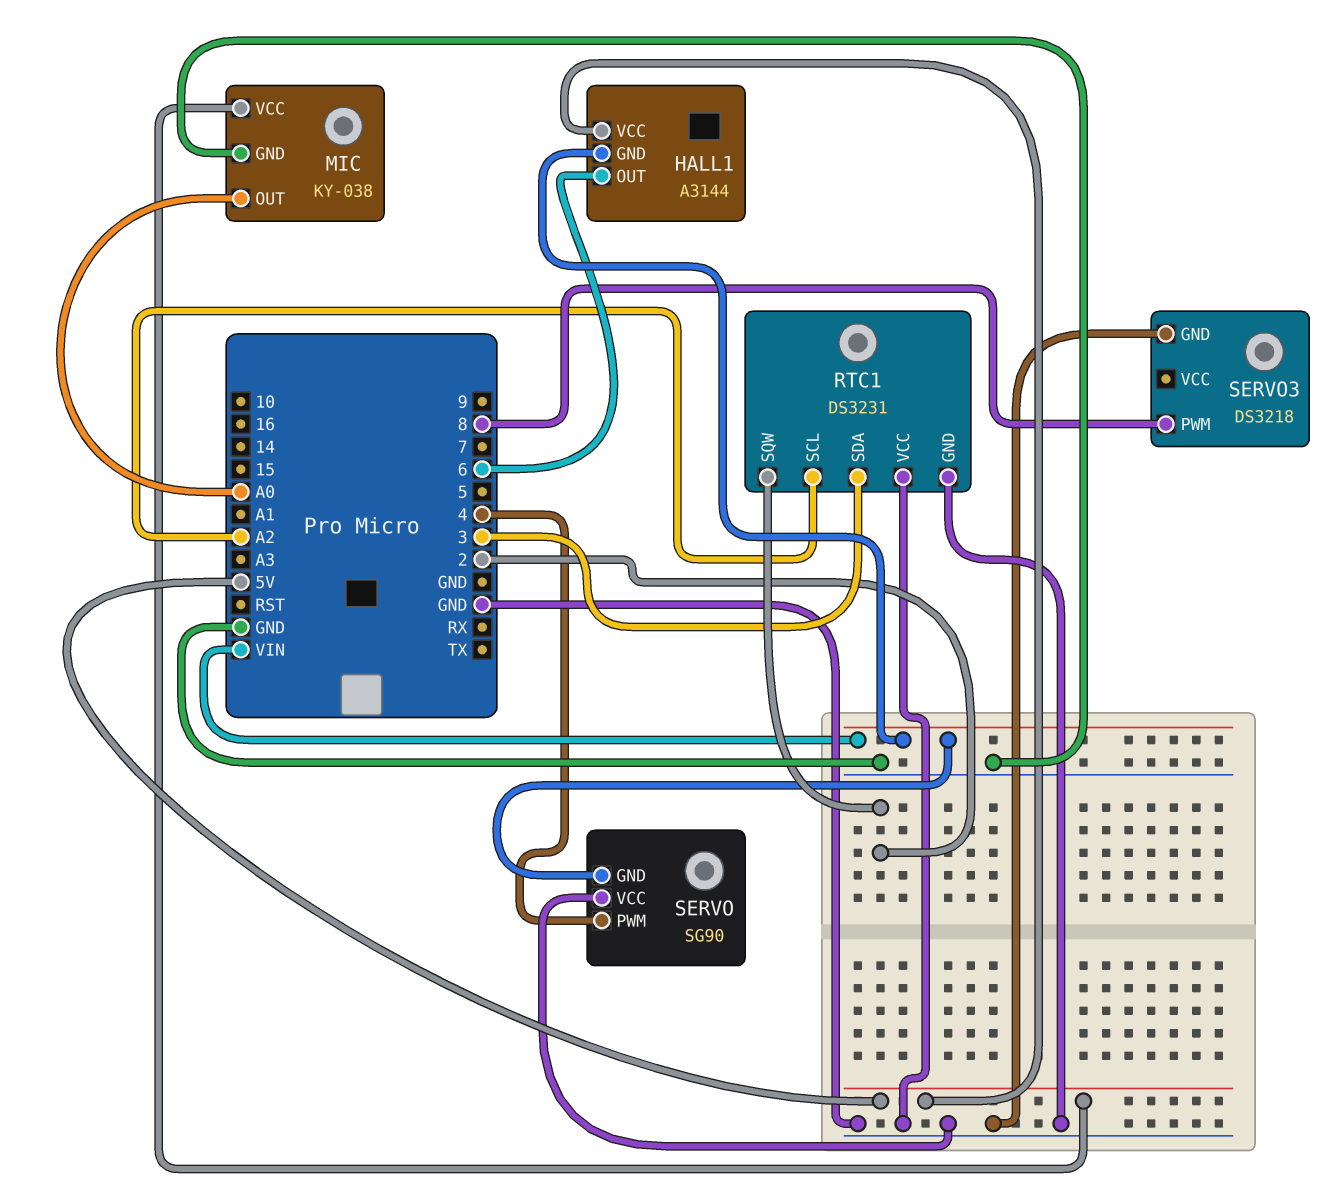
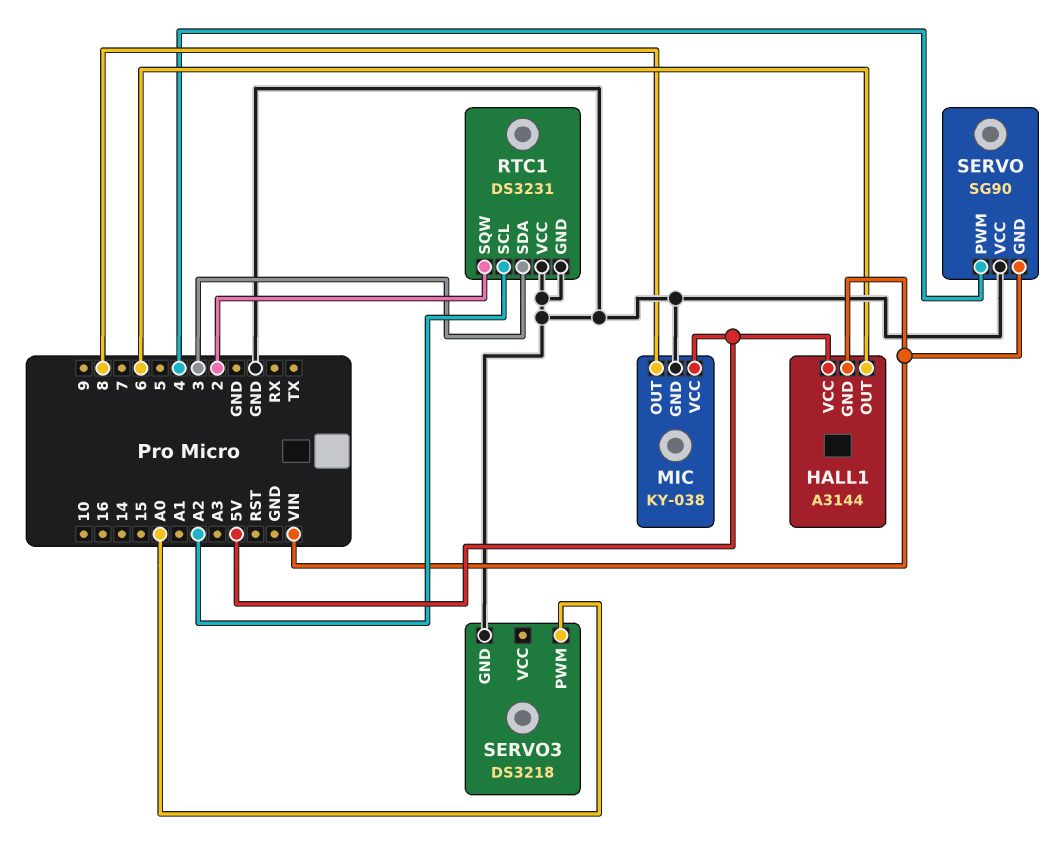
MIC pin OUT: A0 -> 8
SERVO3 pin PWM: 8 -> A0

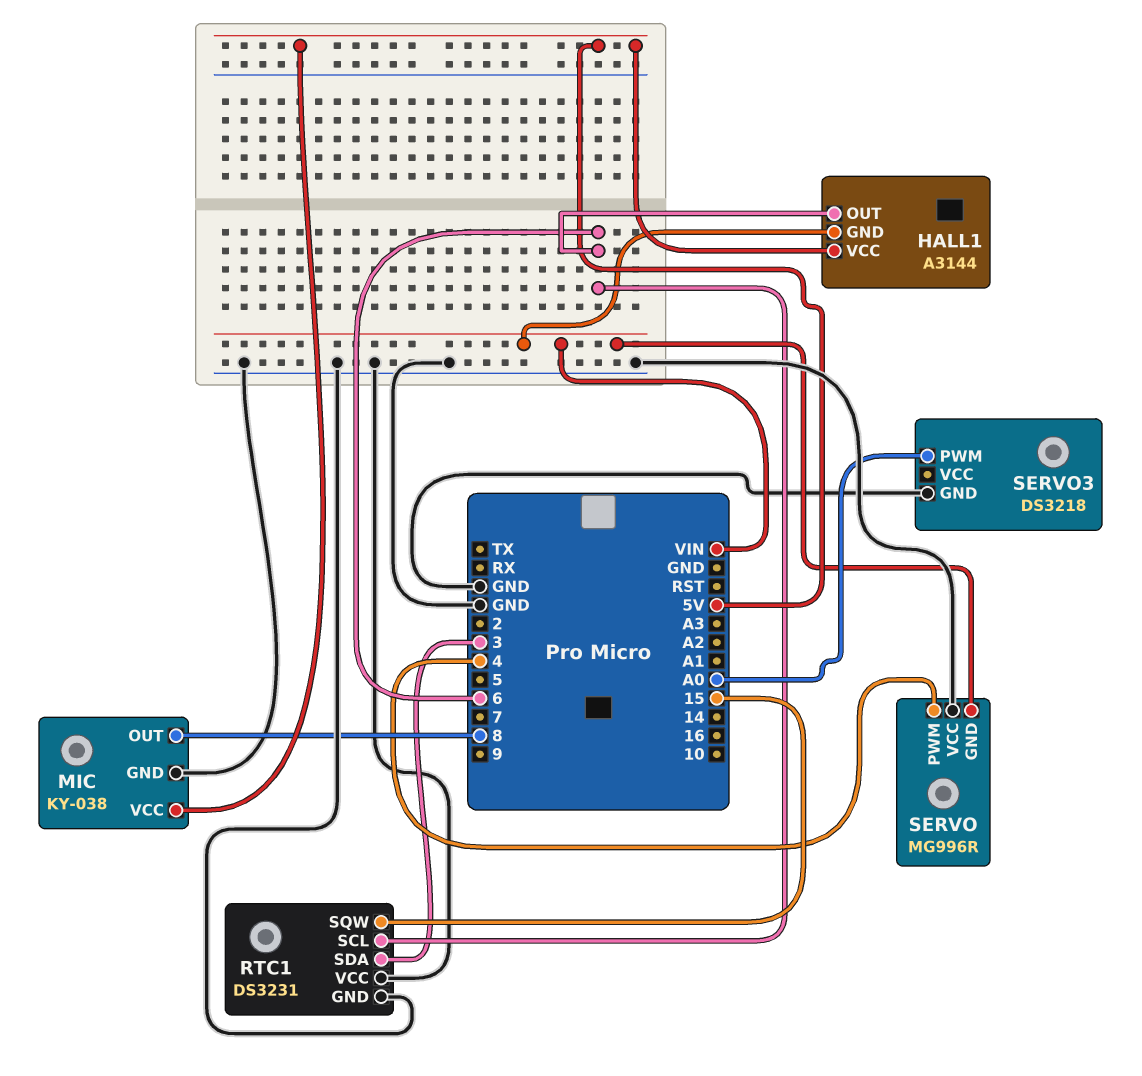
RTC1 pin SCL: A2 -> 6
RTC1 pin SQW: 2 -> 15
SERVO: SG90 -> MG996R

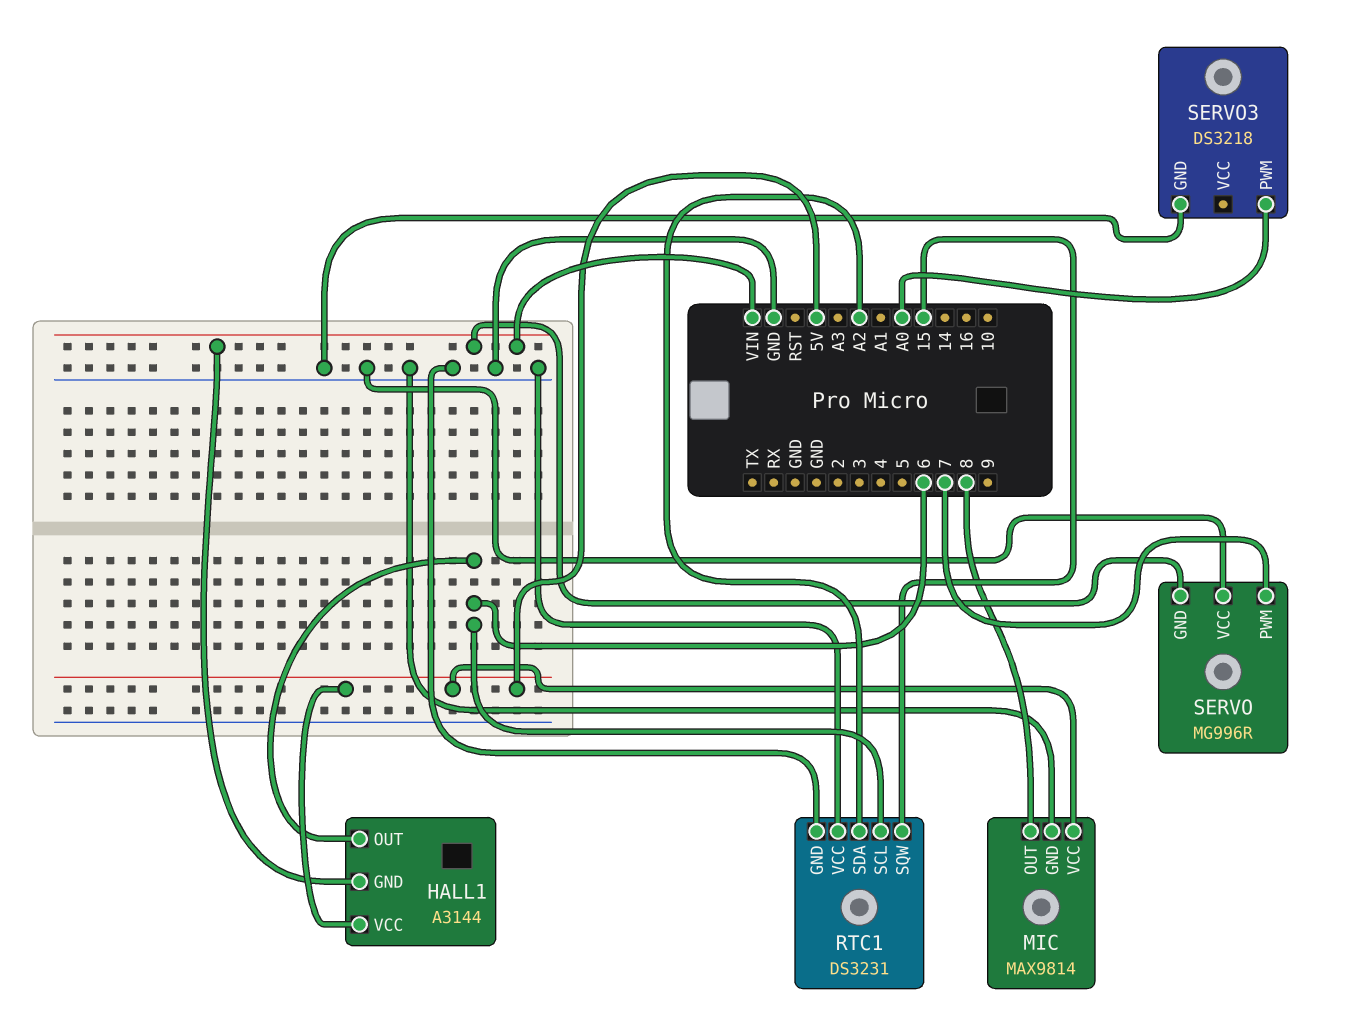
MIC: KY-038 -> MAX9814
RTC1 pin SDA: 3 -> A2
SERVO pin PWM: 4 -> 7

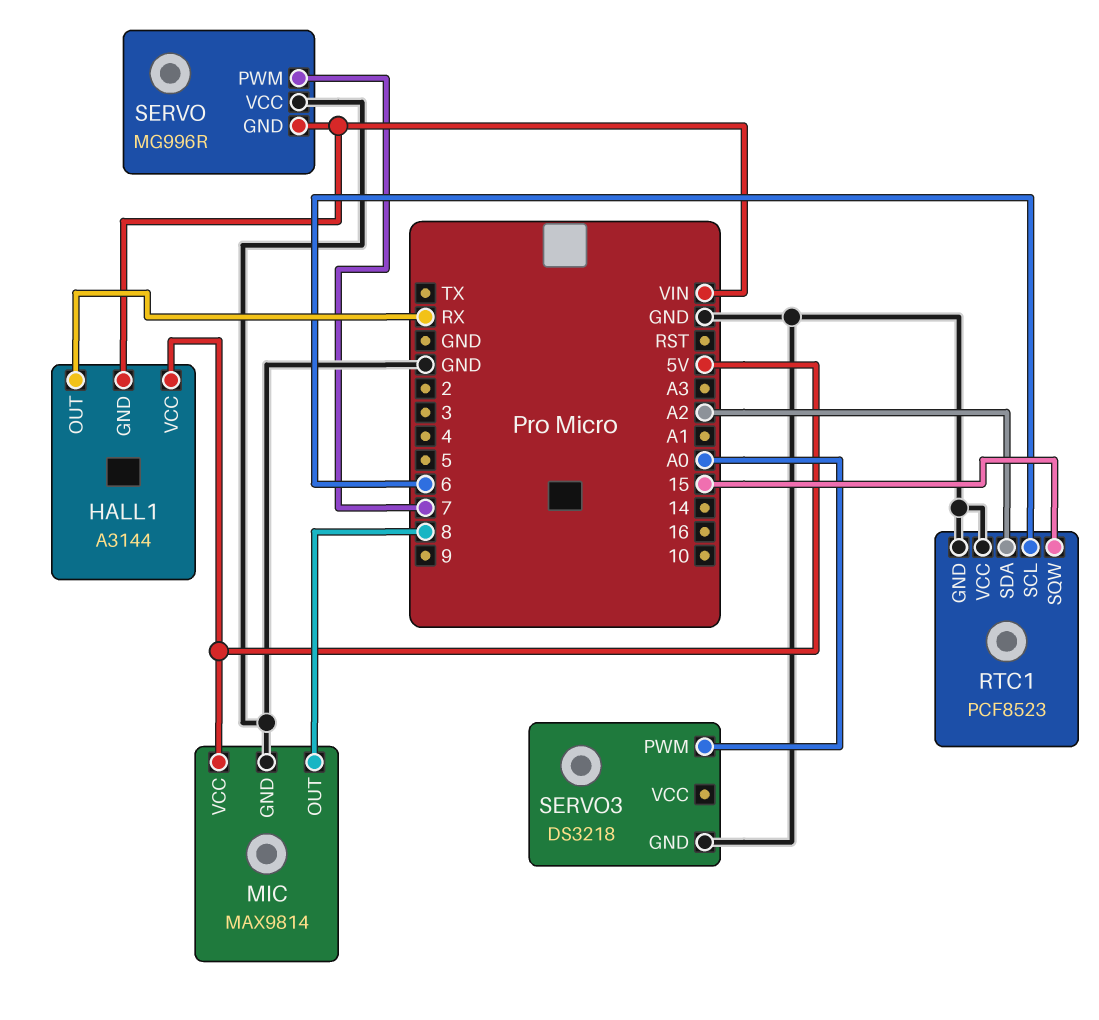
HALL1 pin OUT: 6 -> RX
RTC1: DS3231 -> PCF8523

